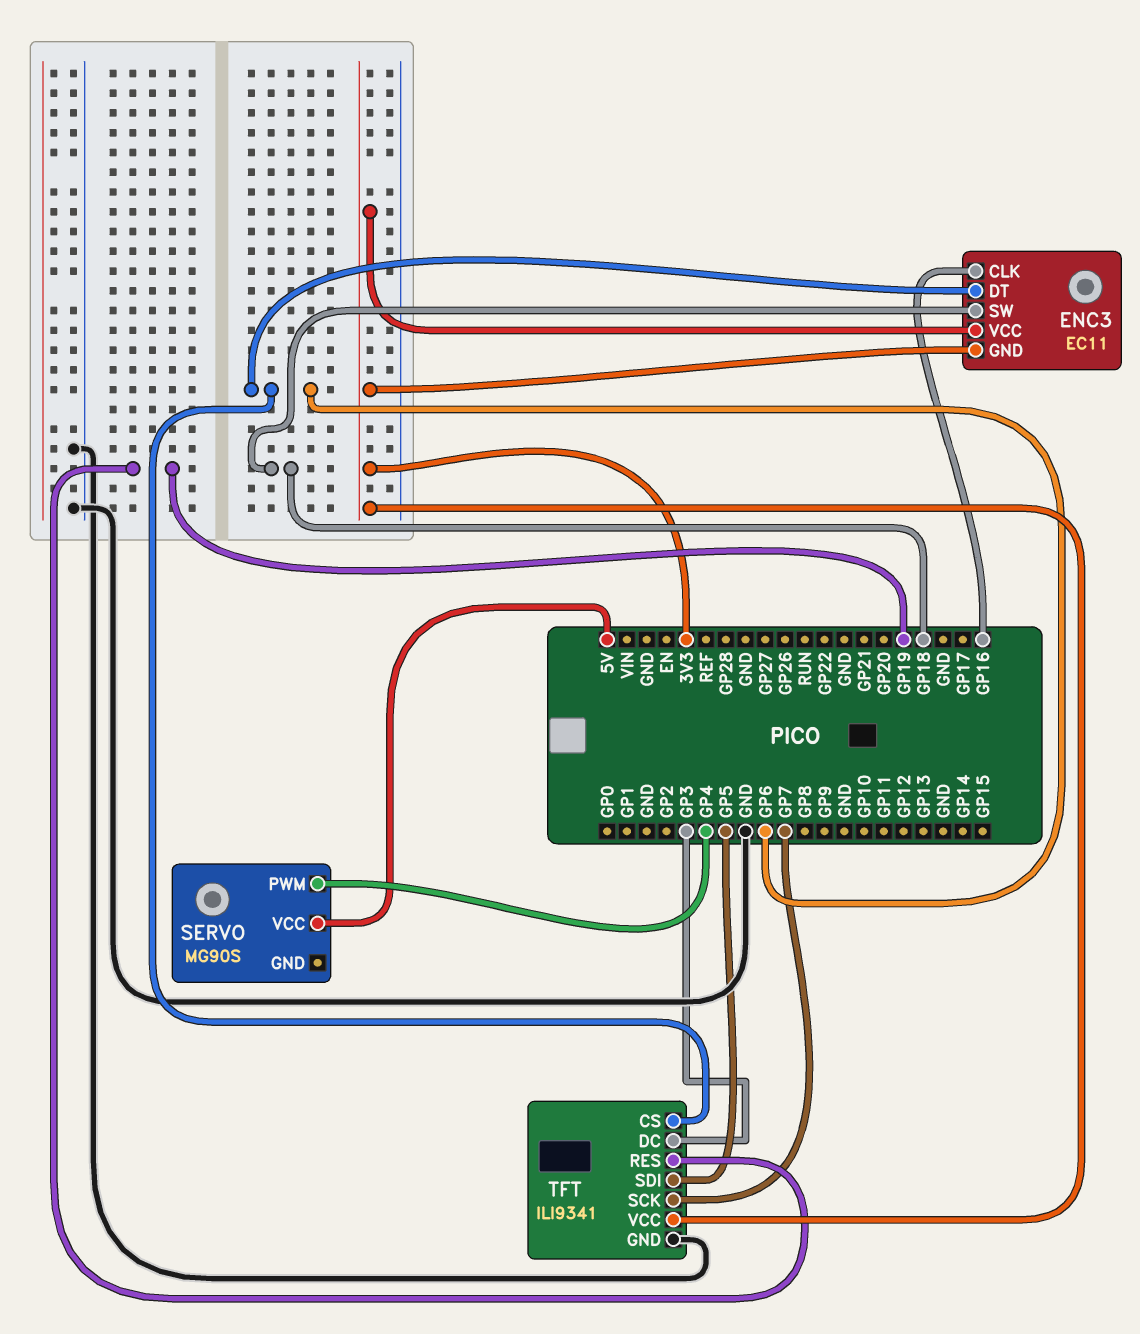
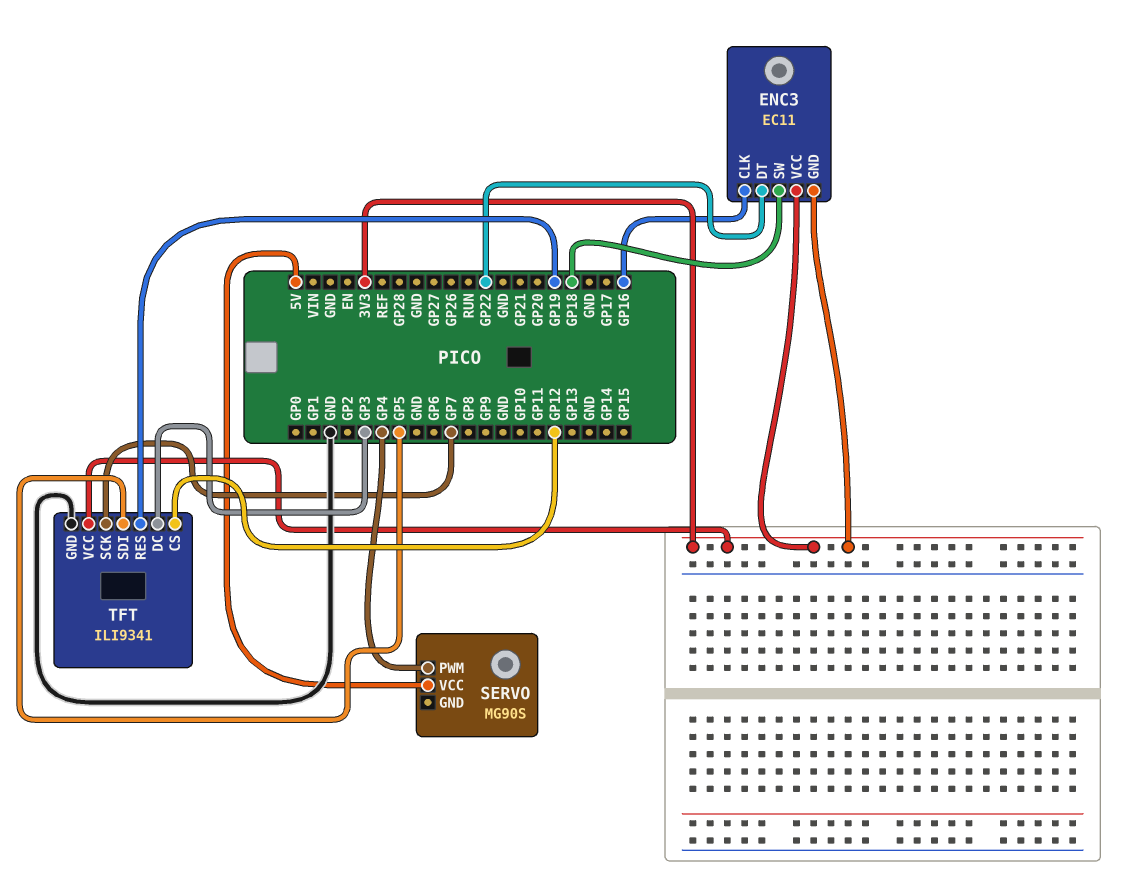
ENC3 pin DT: GP6 -> GP22
TFT pin CS: GP6 -> GP12

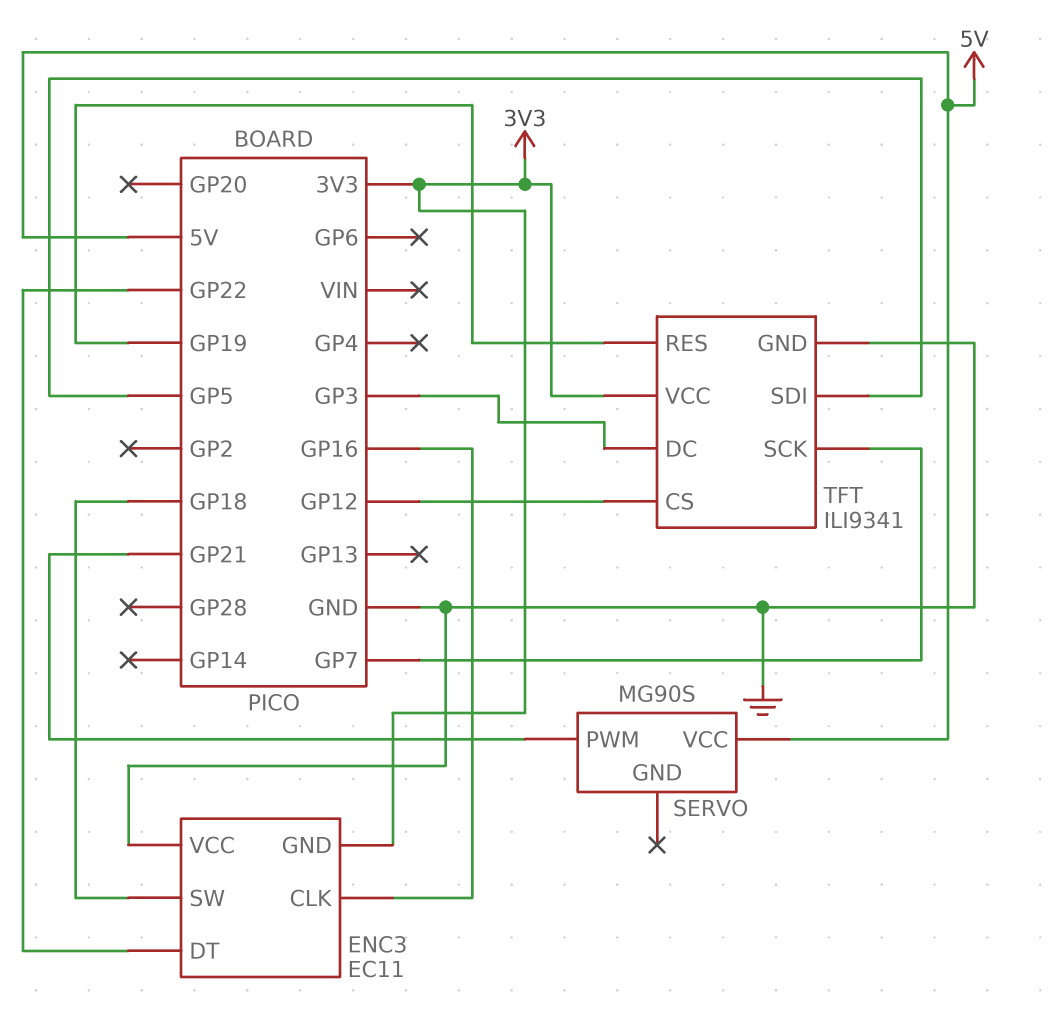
ENC3 pin VCC: 3V3 -> GND
SERVO pin PWM: GP4 -> GP21

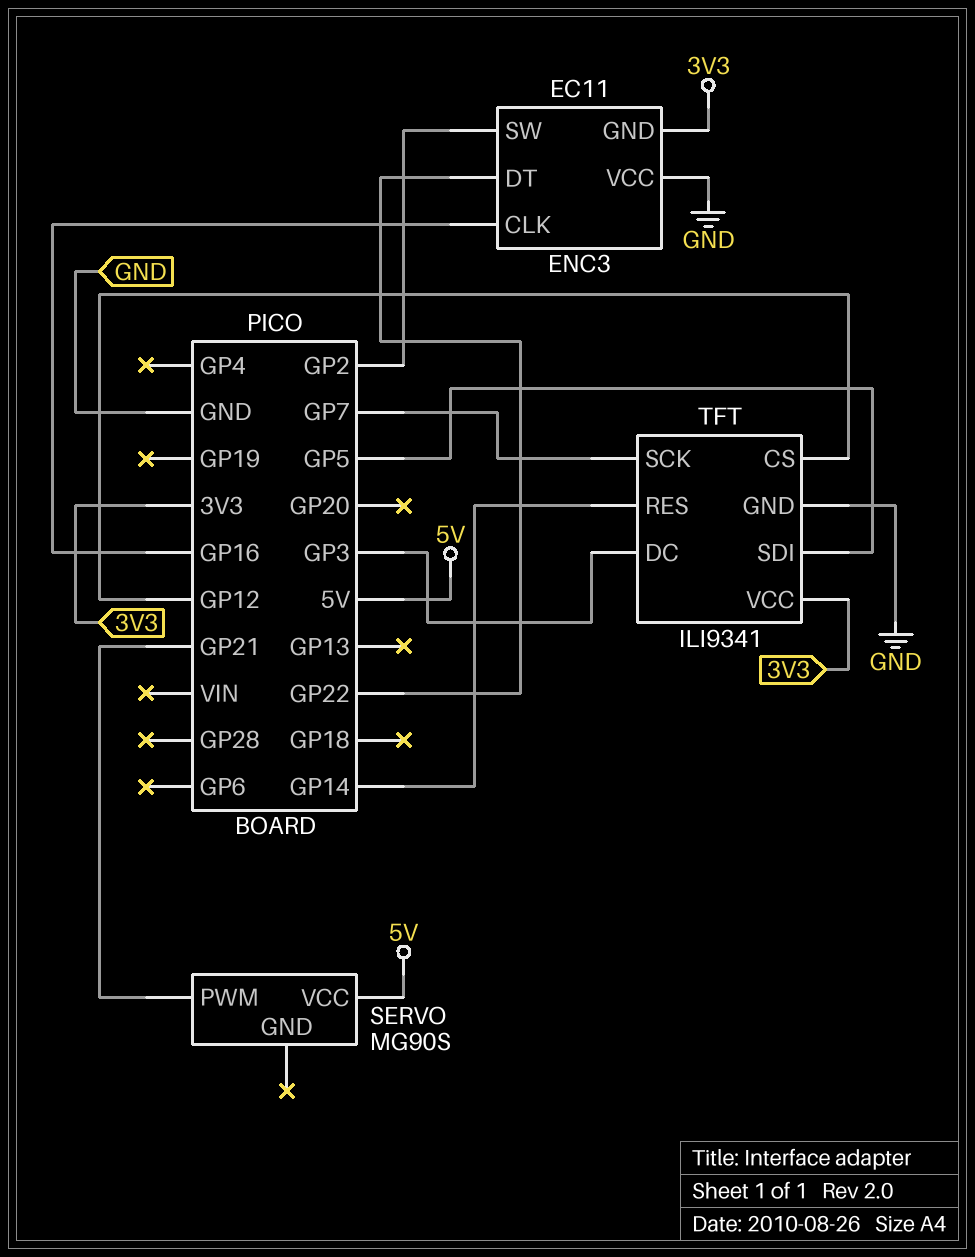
ENC3 pin SW: GP18 -> GP2
TFT pin RES: GP19 -> GP14

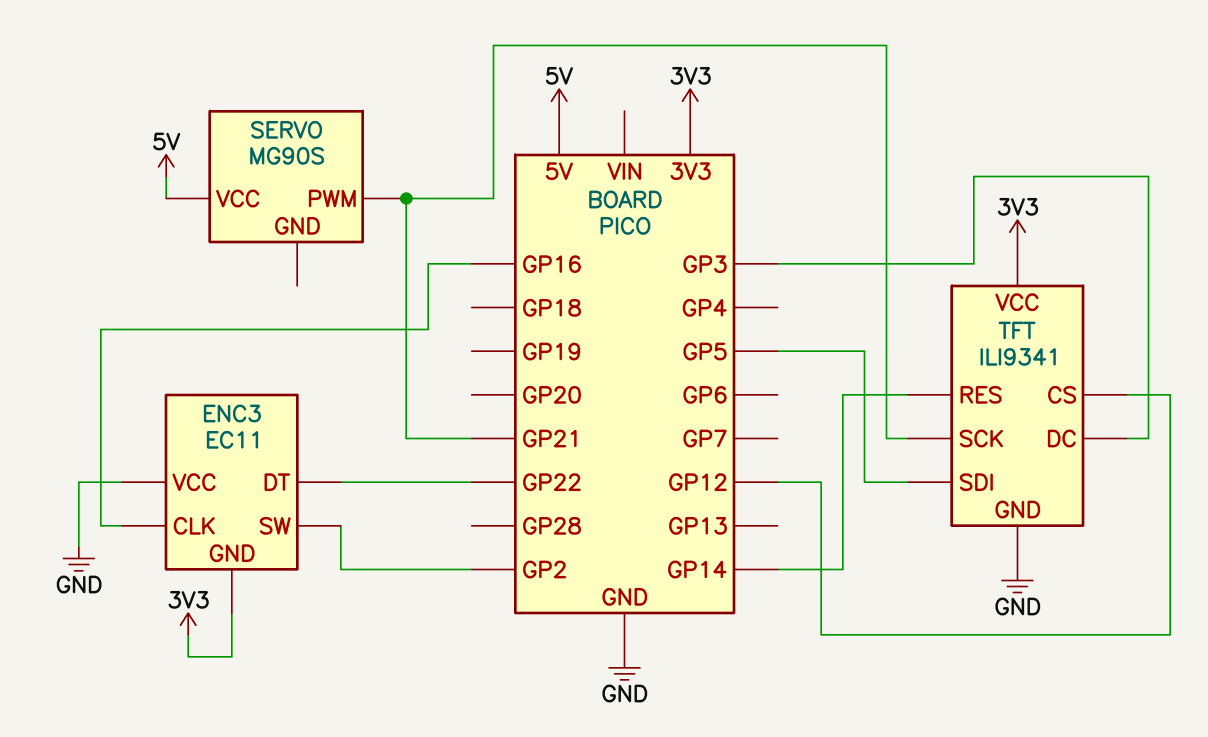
TFT pin SCK: GP7 -> GP21

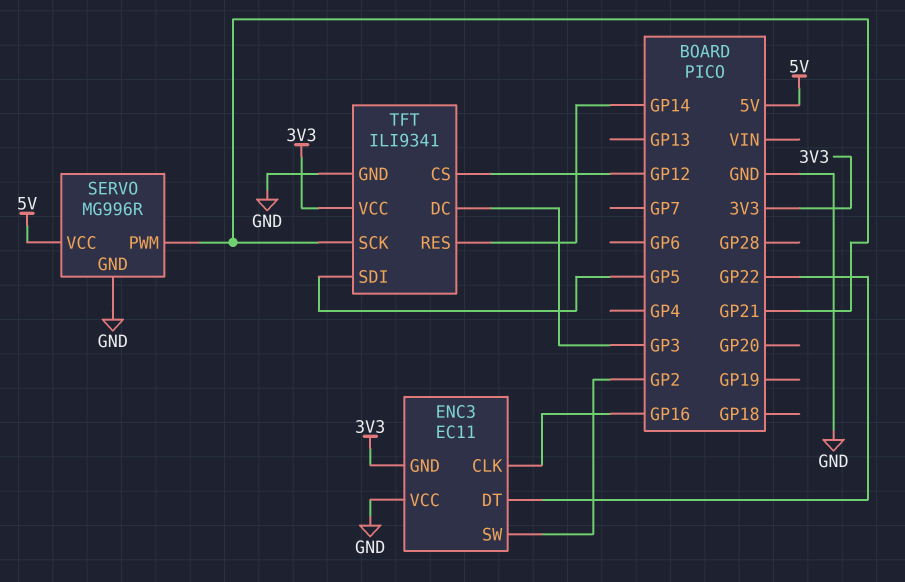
SERVO: MG90S -> MG996R
SERVO pin GND: none -> GND

